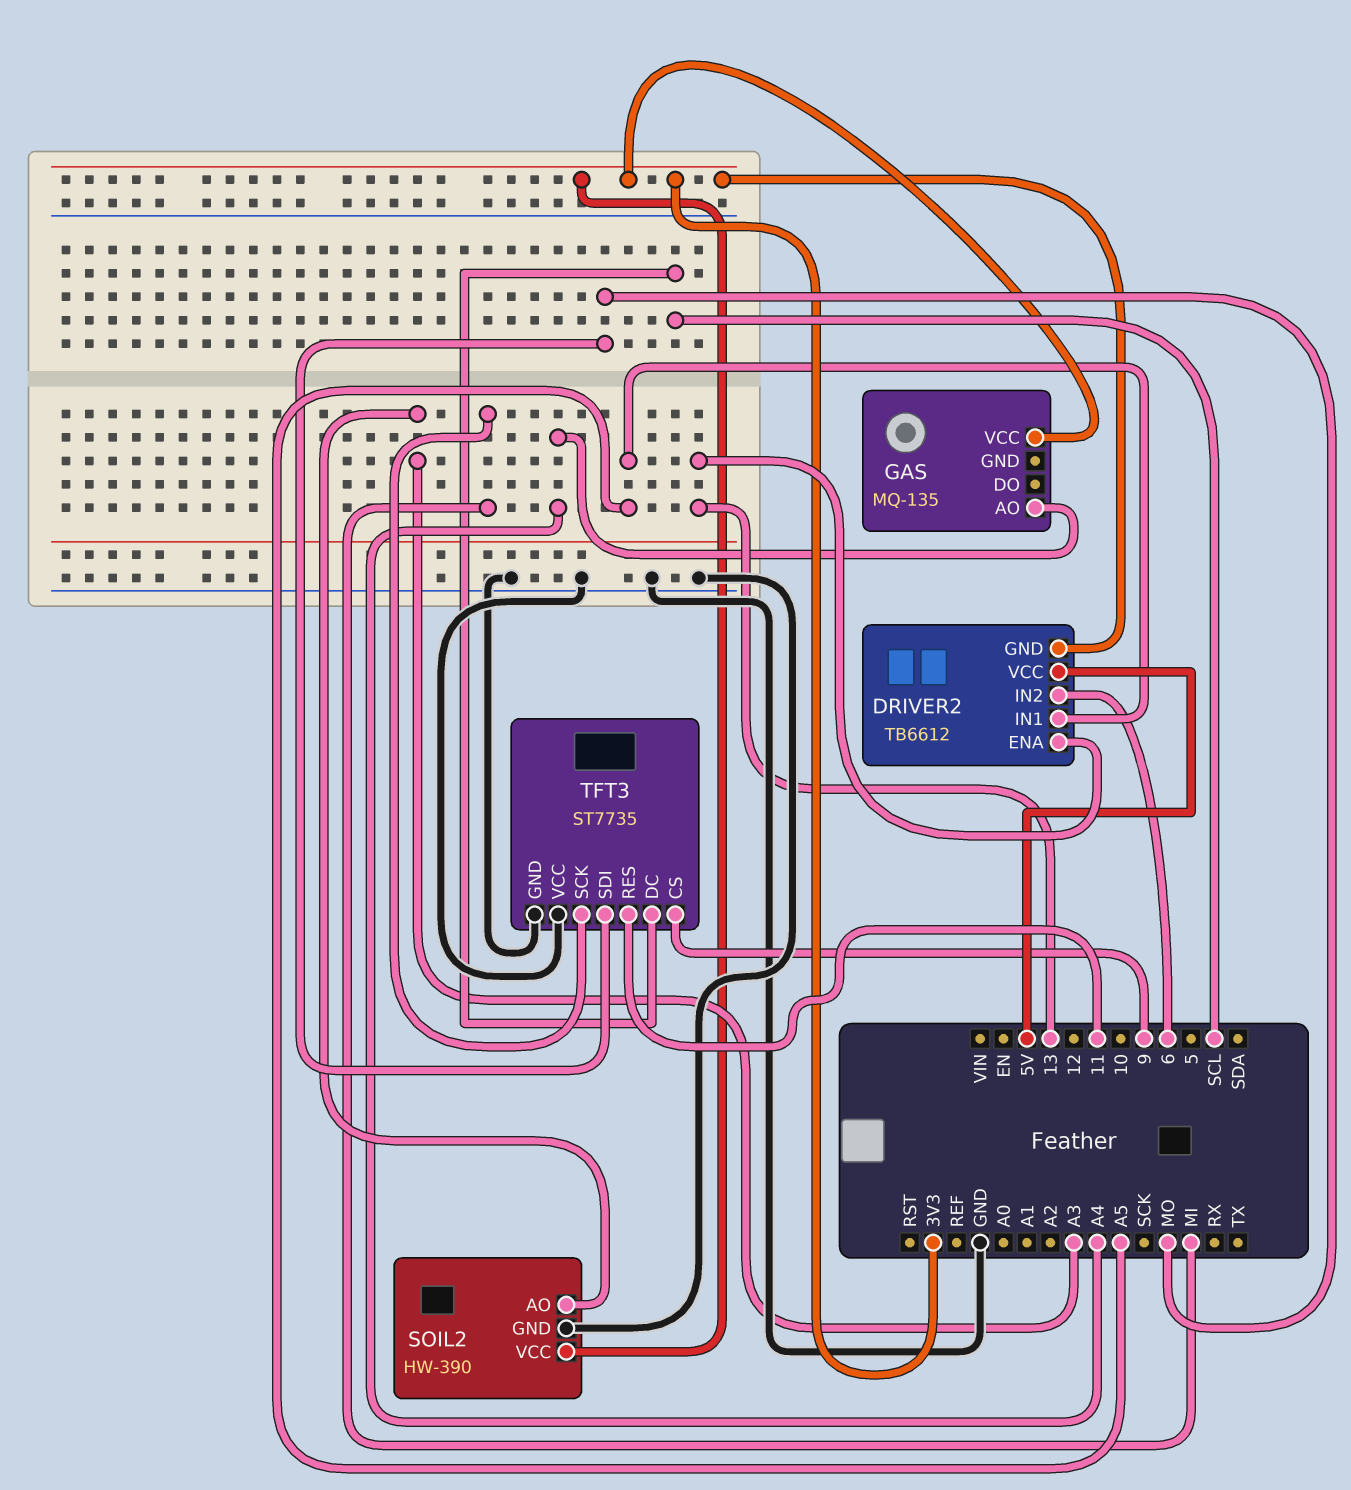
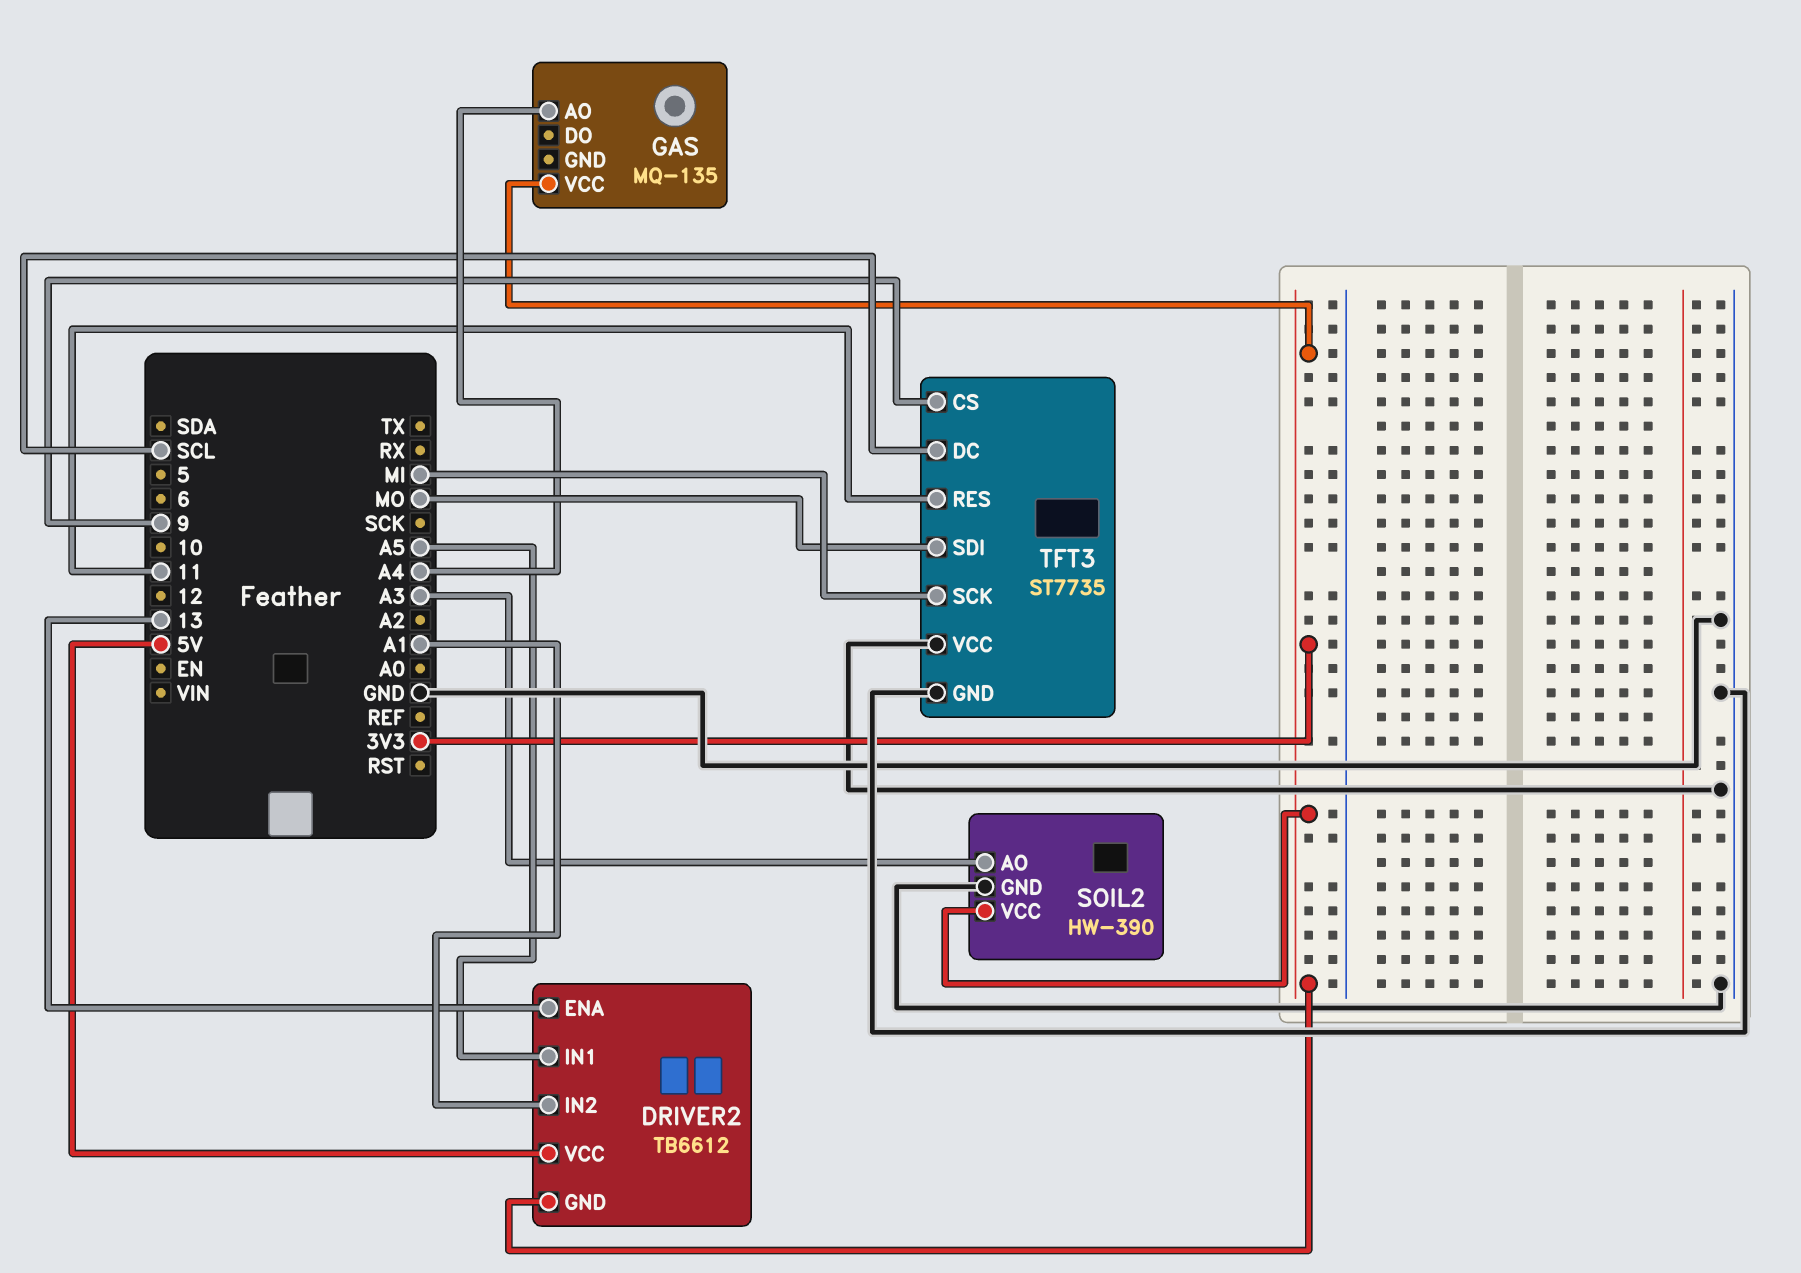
DRIVER2 pin IN2: 6 -> A1

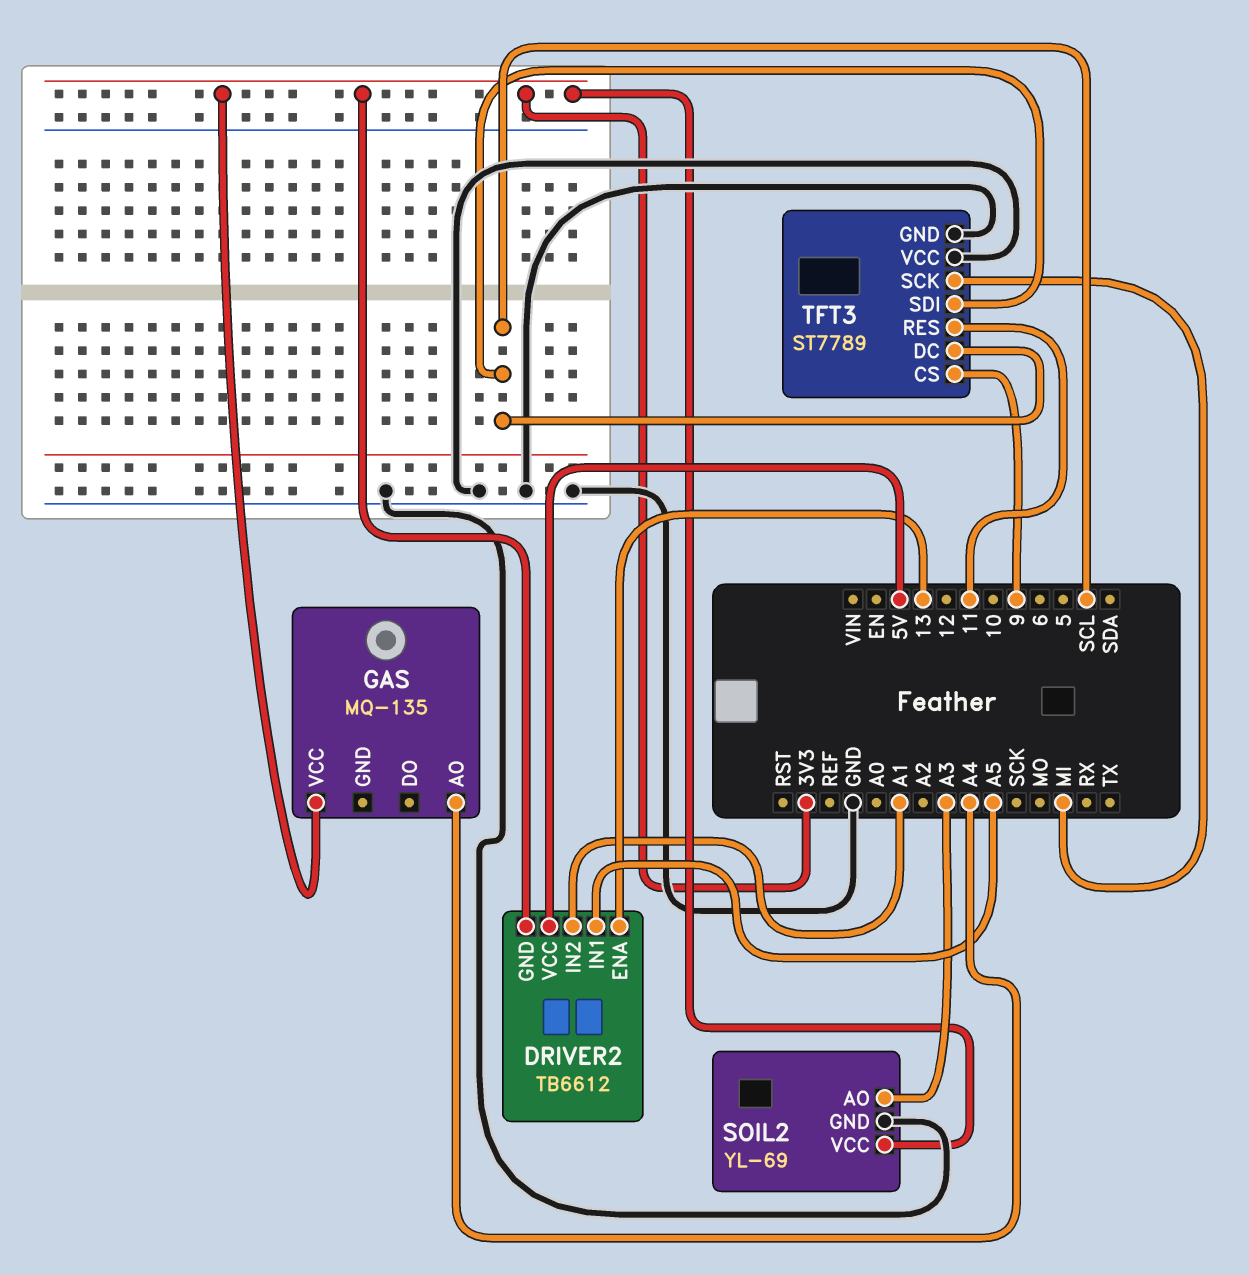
SOIL2: HW-390 -> YL-69
TFT3: ST7735 -> ST7789
TFT3 pin SDI: MO -> SCL

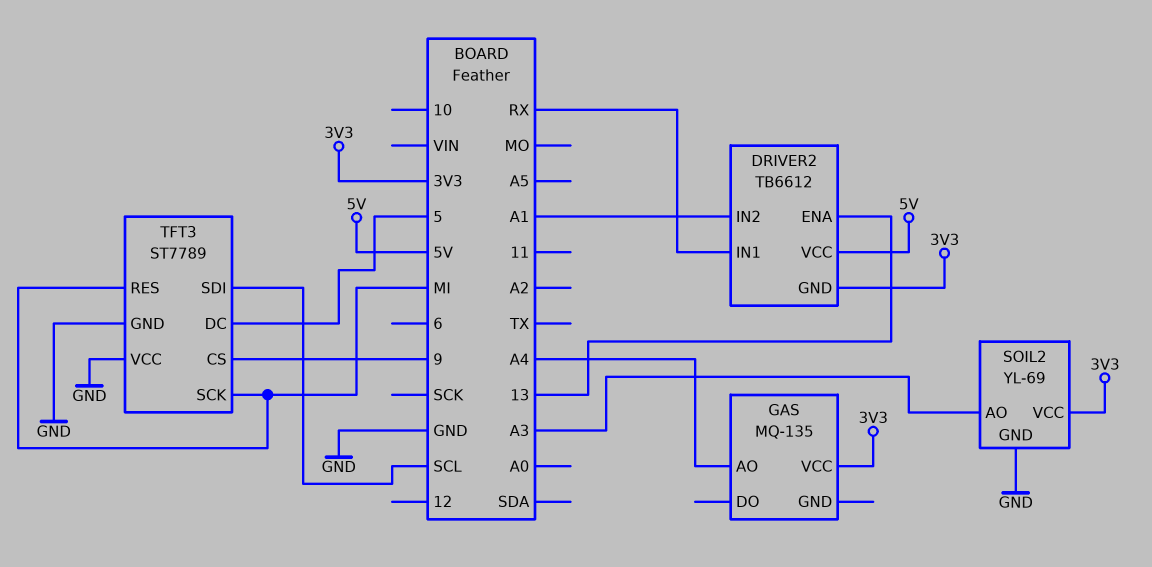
DRIVER2 pin IN1: A5 -> RX
TFT3 pin DC: SCL -> 5
TFT3 pin RES: 11 -> MI

